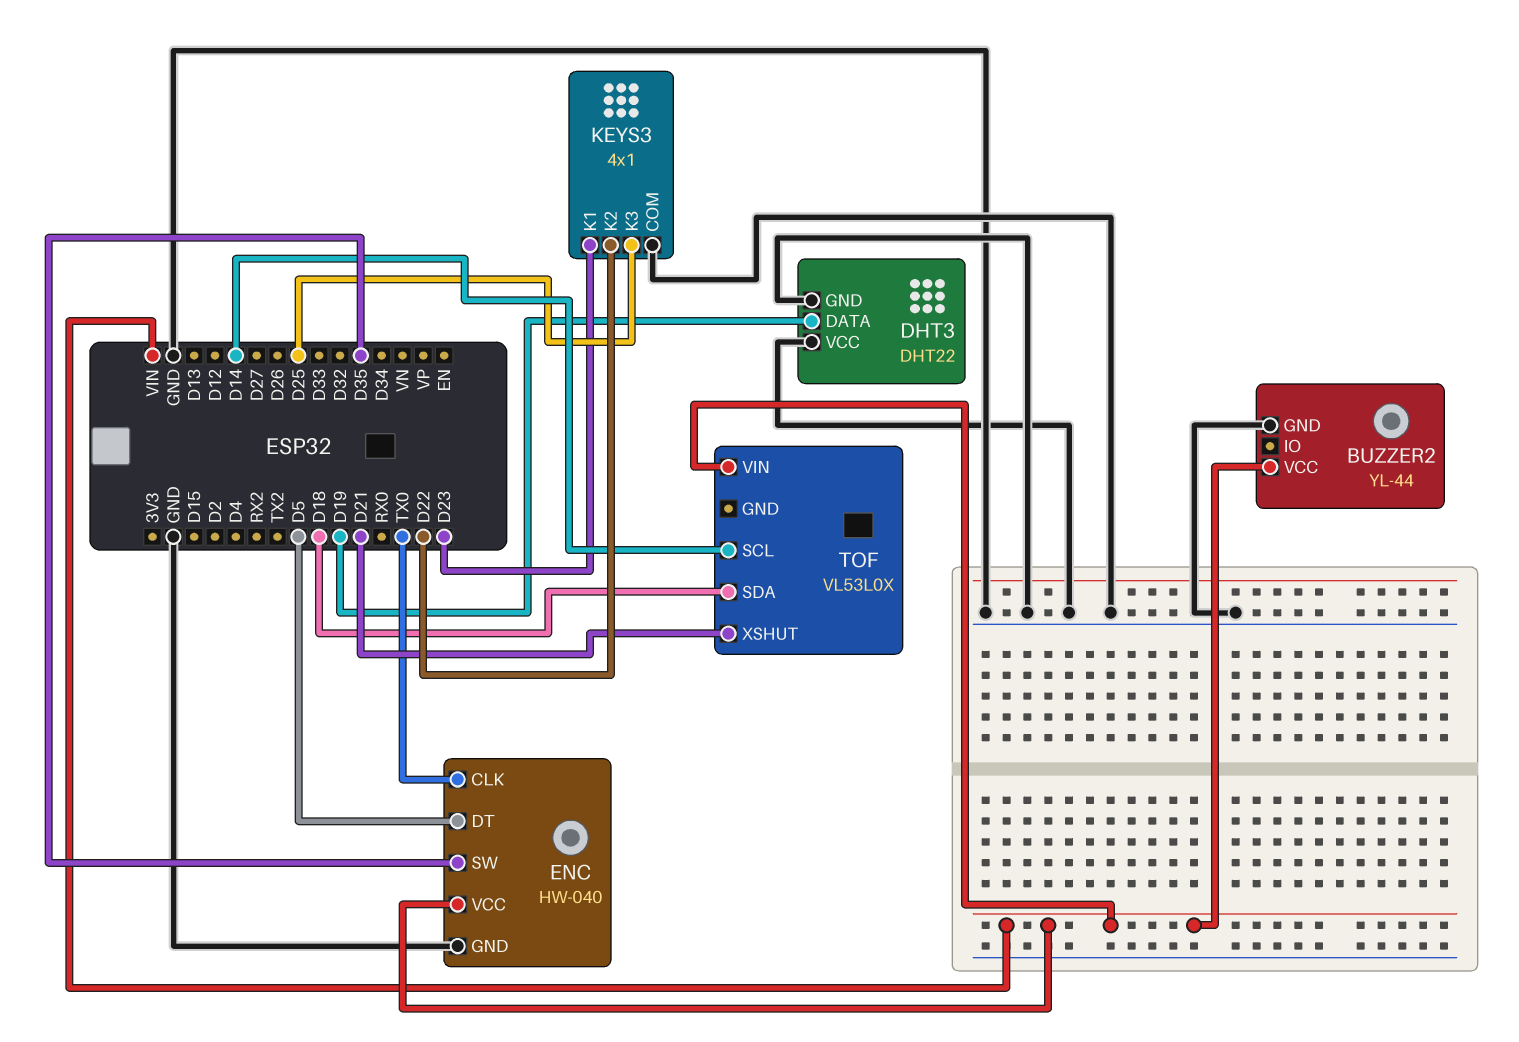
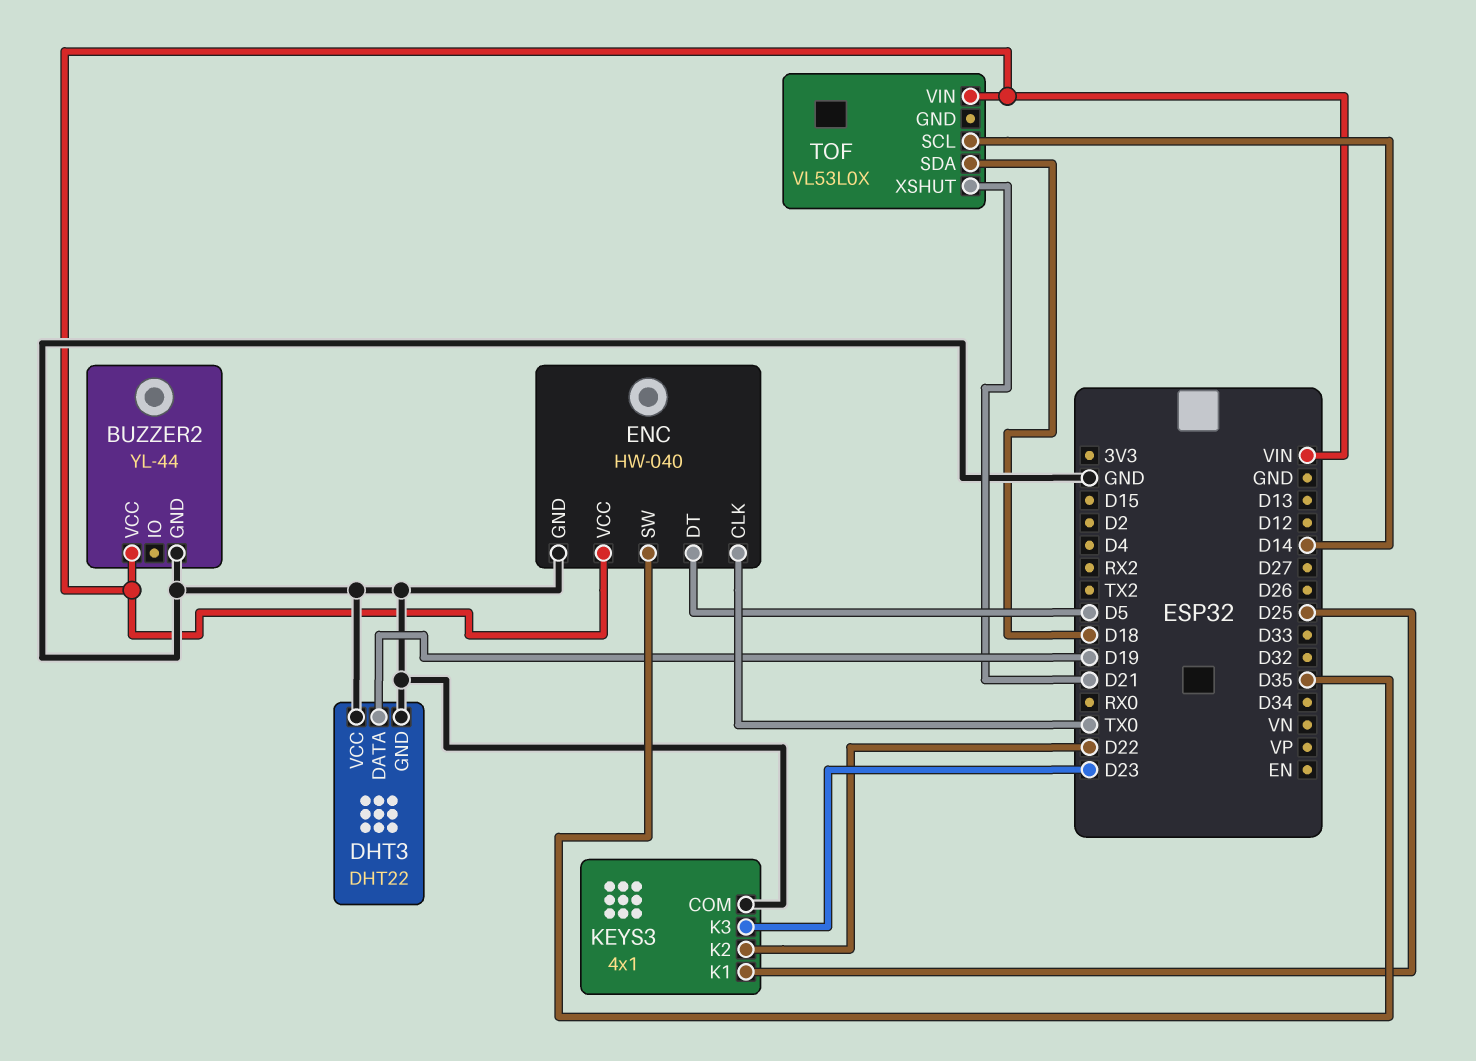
KEYS3 pin K1: D23 -> D25
KEYS3 pin K3: D25 -> D23

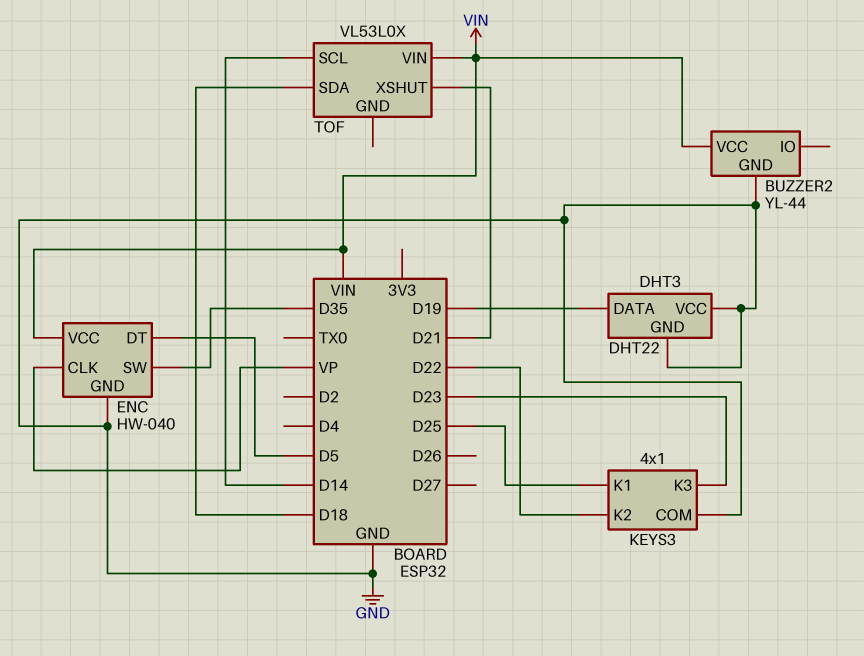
ENC pin CLK: TX0 -> VP

